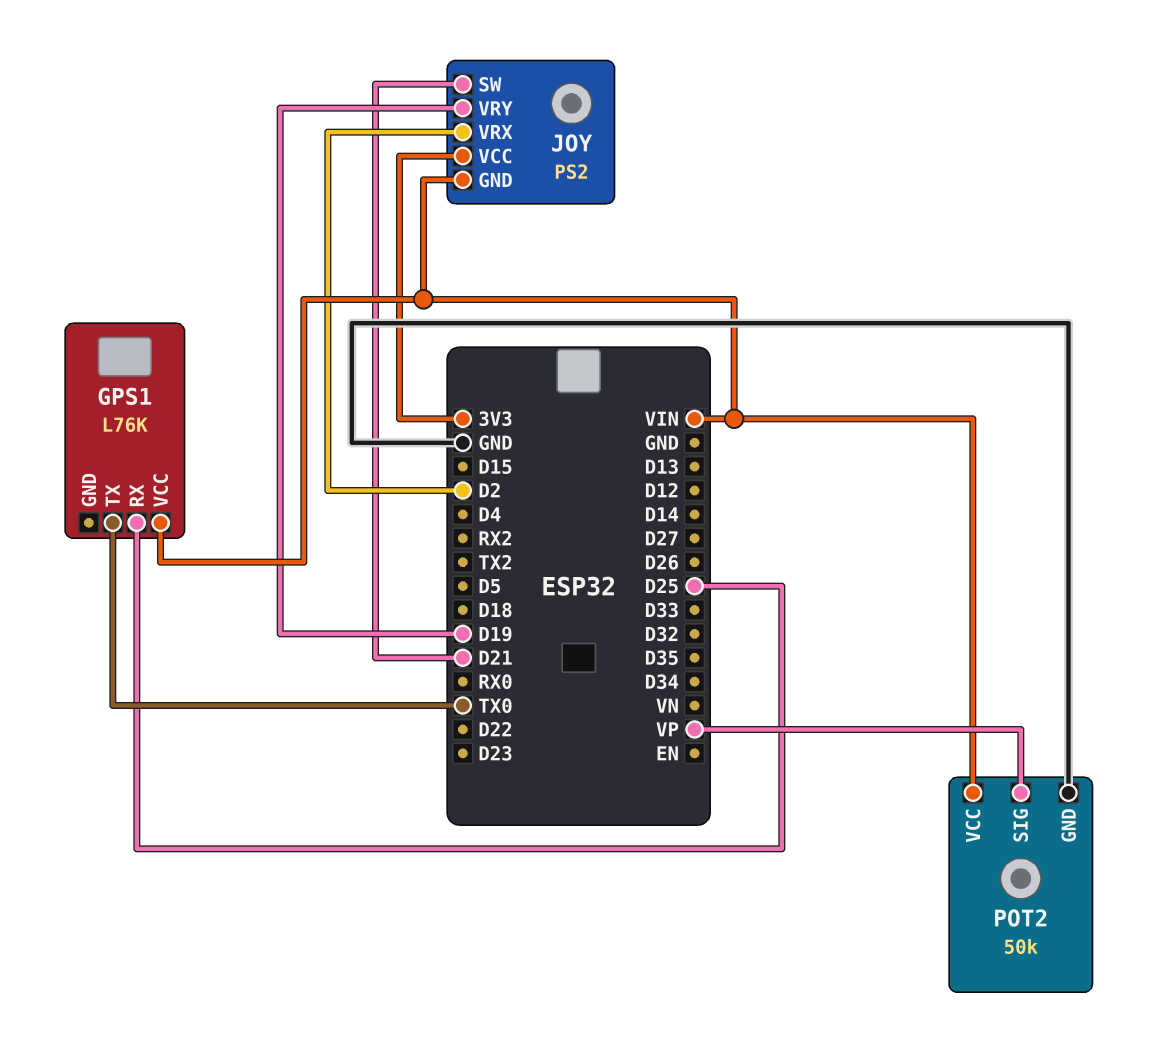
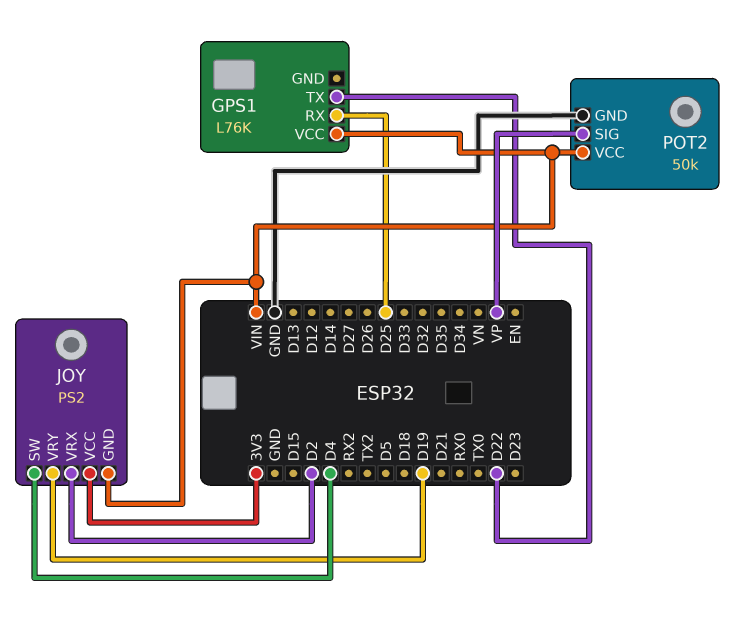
GPS1 pin TX: TX0 -> D22
JOY pin SW: D21 -> D4

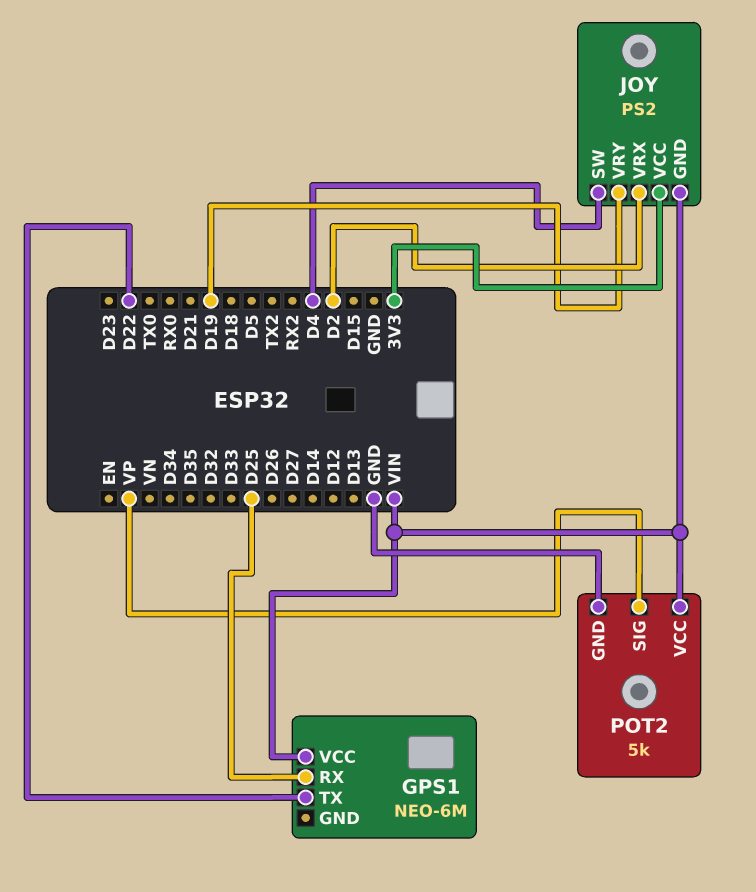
GPS1: L76K -> NEO-6M
POT2: 50k -> 5k

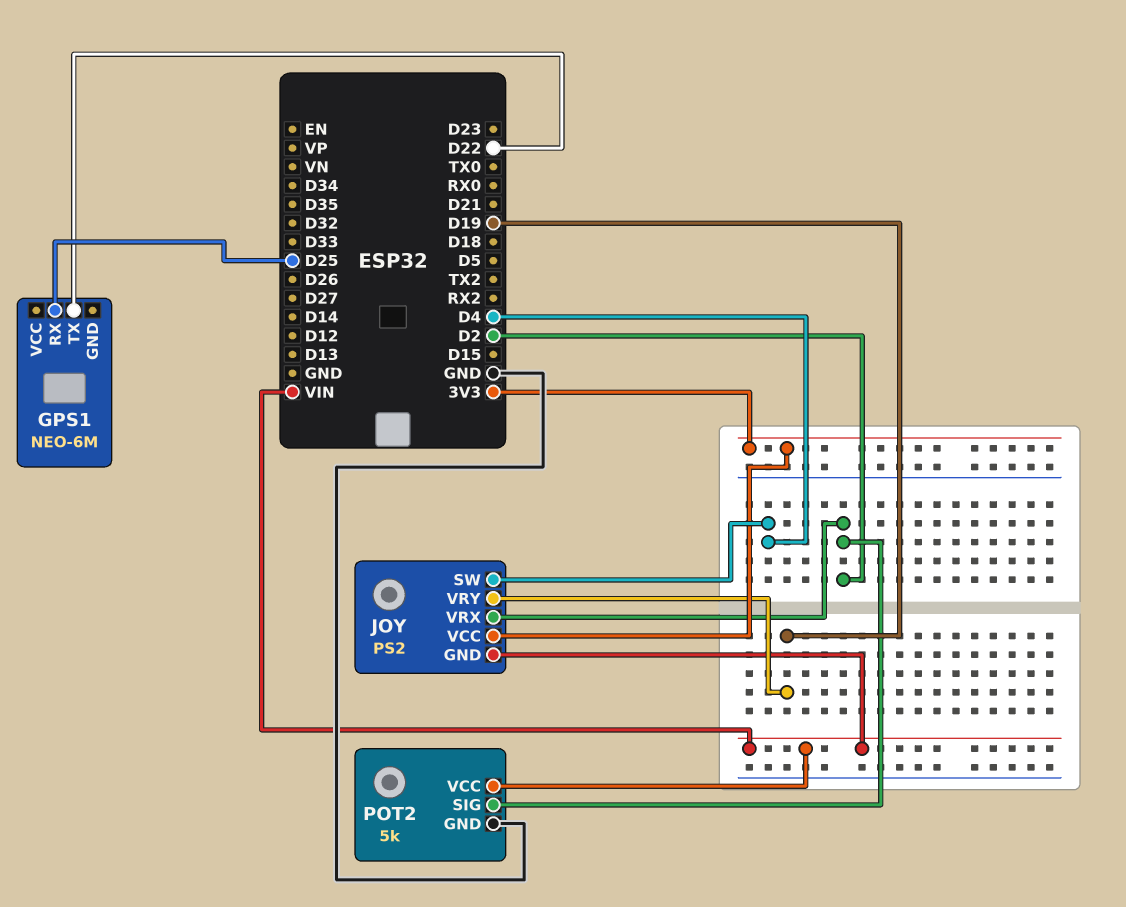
GPS1 pin VCC: VIN -> none
POT2 pin SIG: VP -> D2

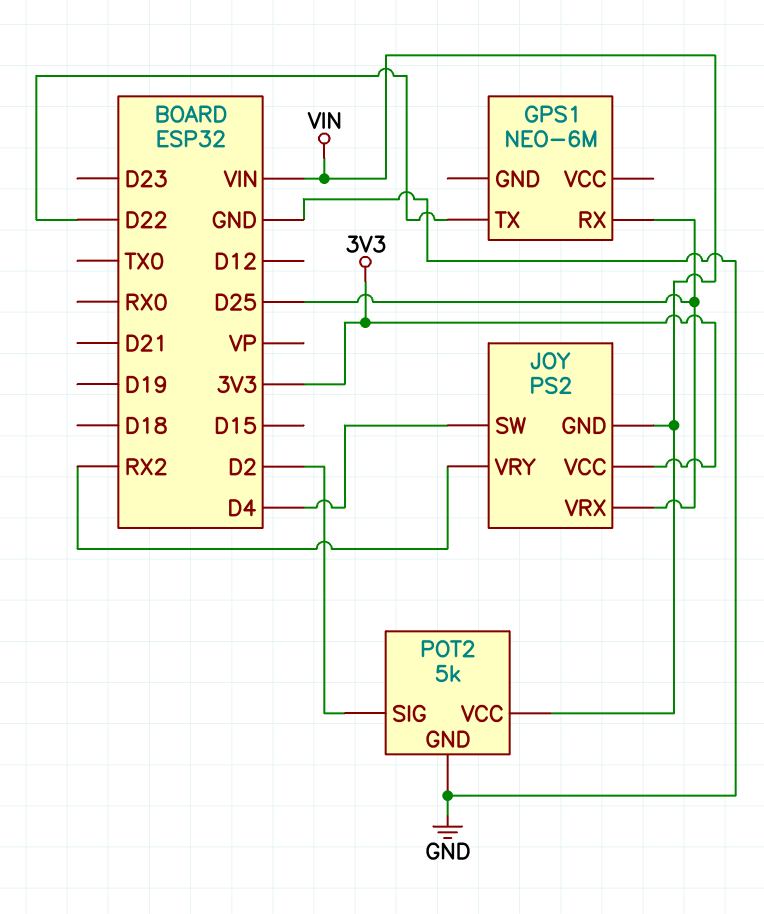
JOY pin VRX: D2 -> D25
JOY pin VRY: D19 -> RX2

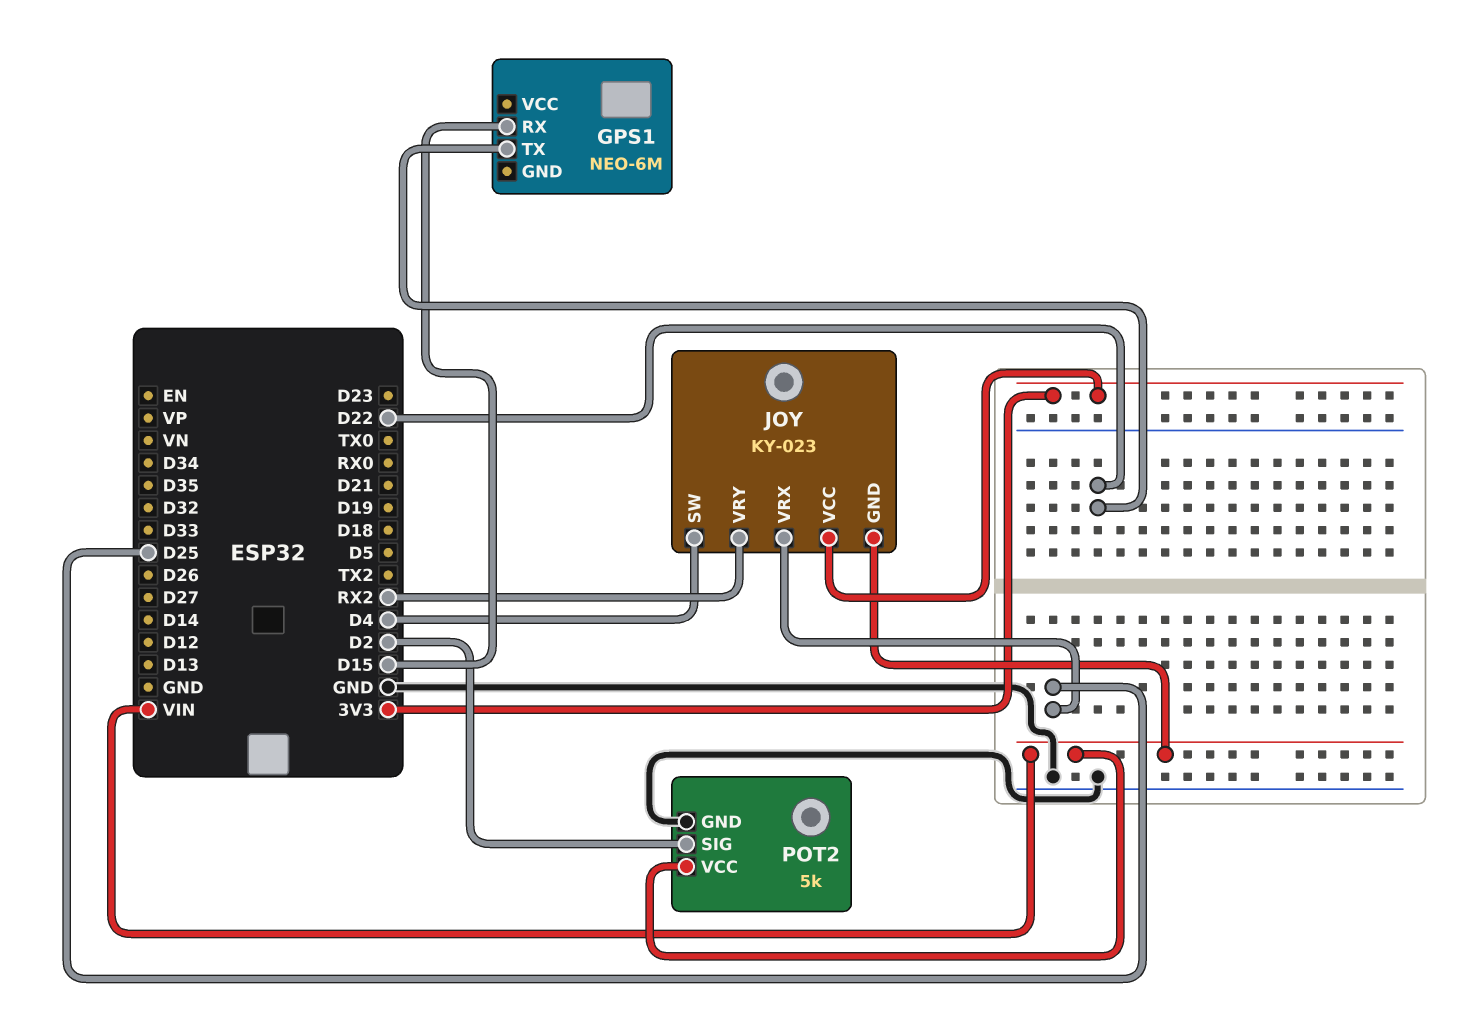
GPS1 pin RX: D25 -> D15
JOY: PS2 -> KY-023

